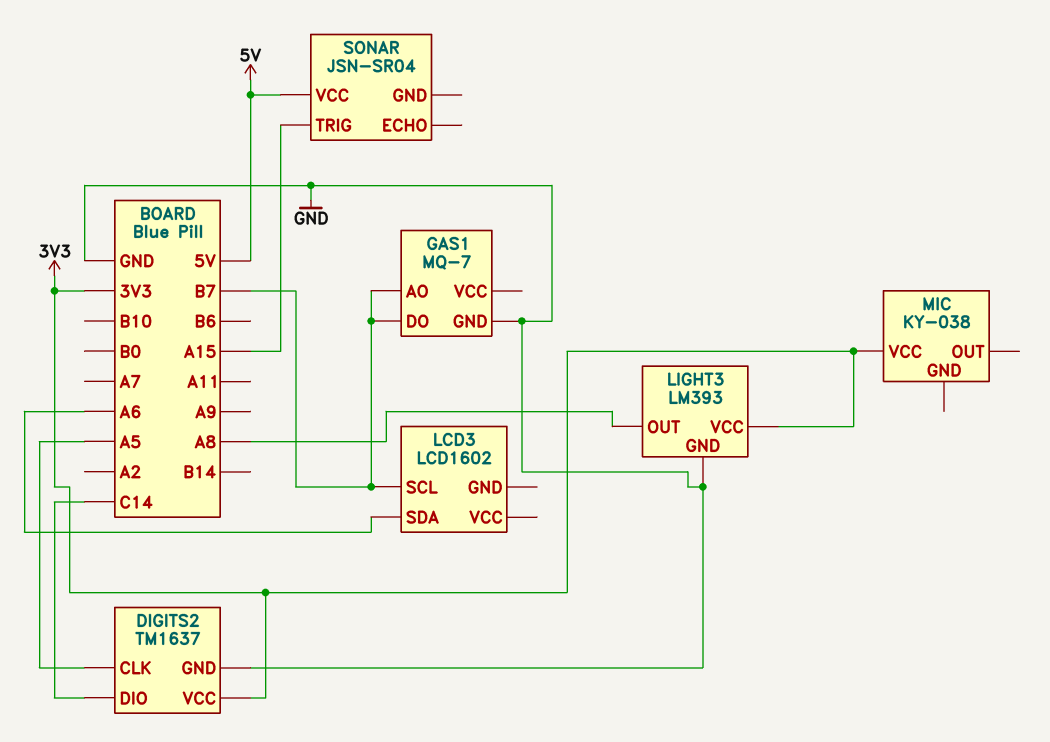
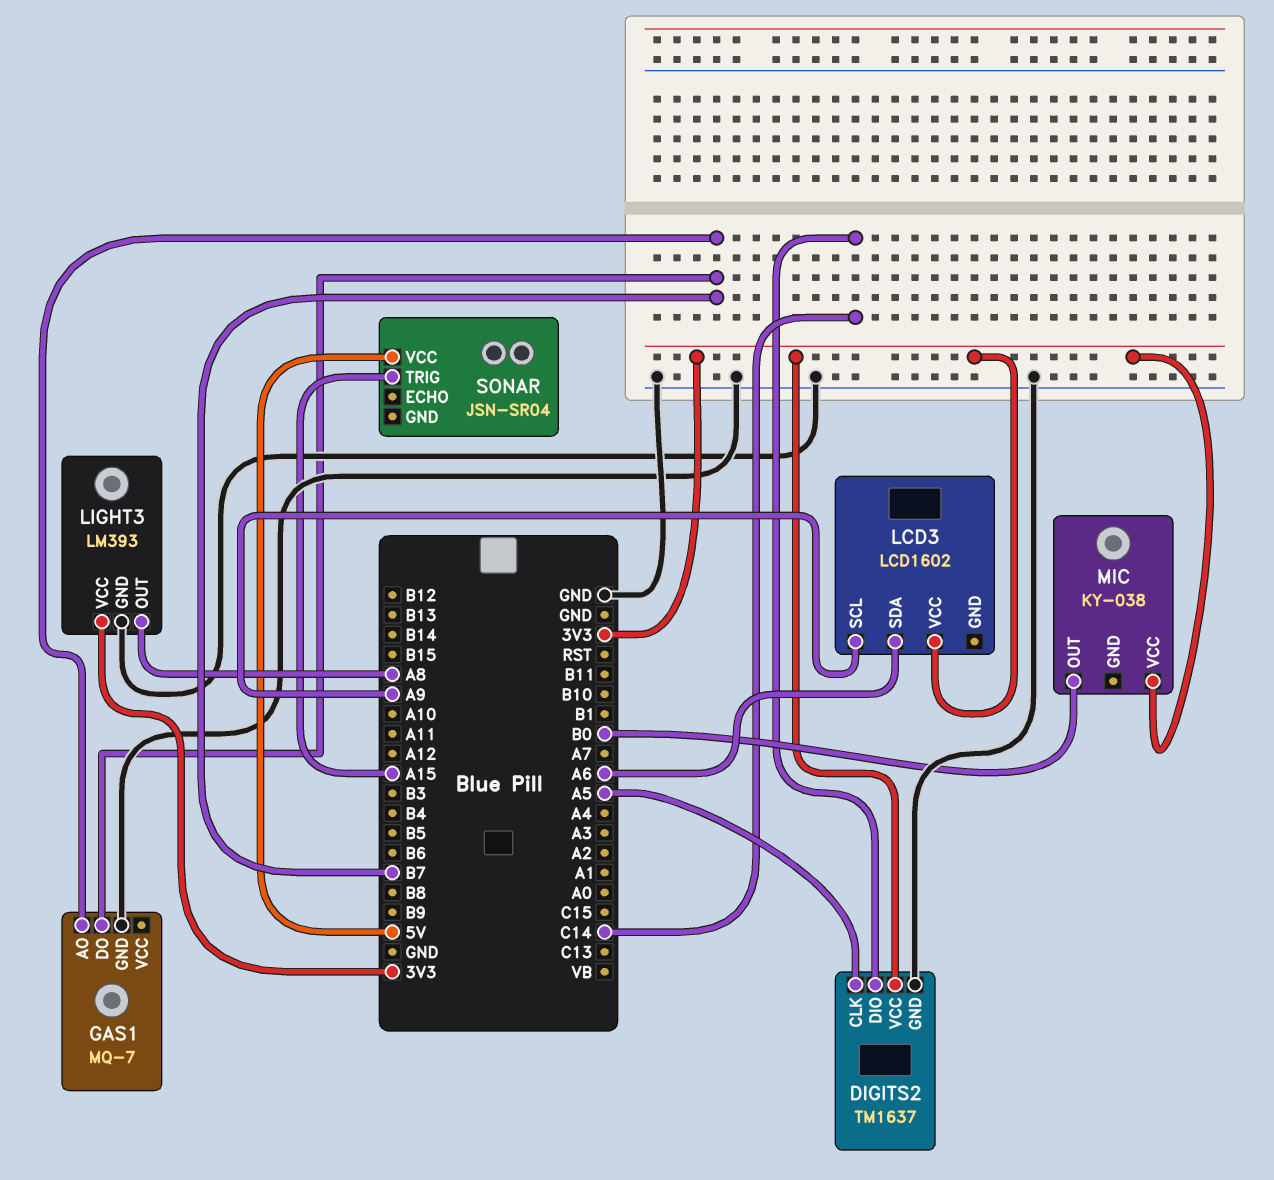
LCD3 pin SCL: B7 -> A9
LCD3 pin VCC: none -> 3V3
MIC pin OUT: none -> B0

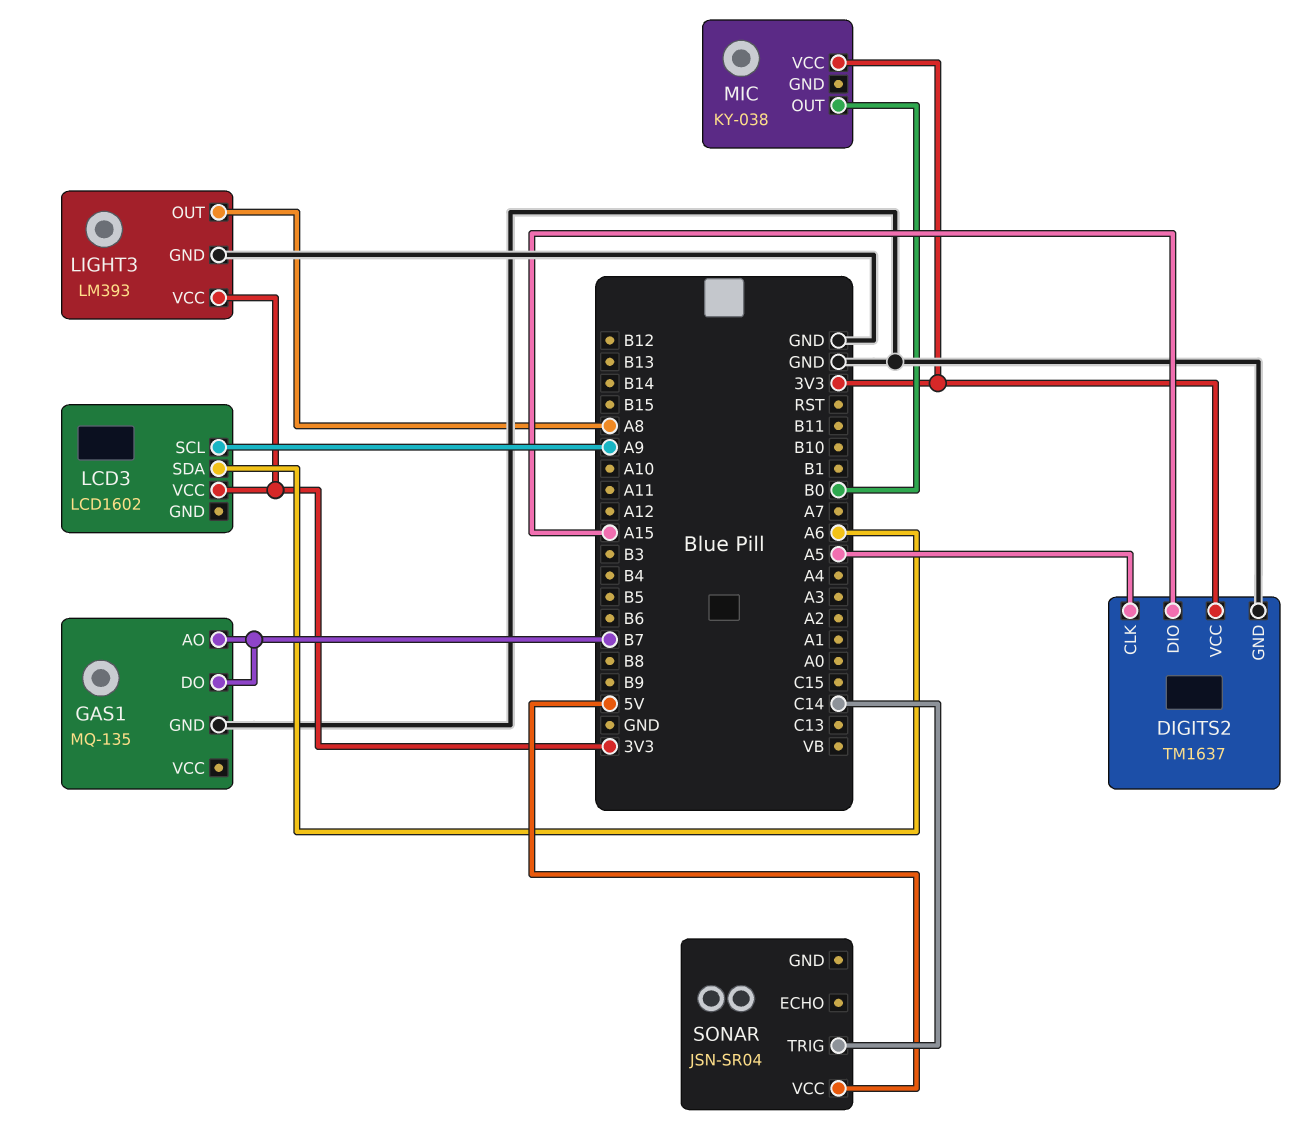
DIGITS2 pin DIO: C14 -> A15
GAS1: MQ-7 -> MQ-135
SONAR pin TRIG: A15 -> C14

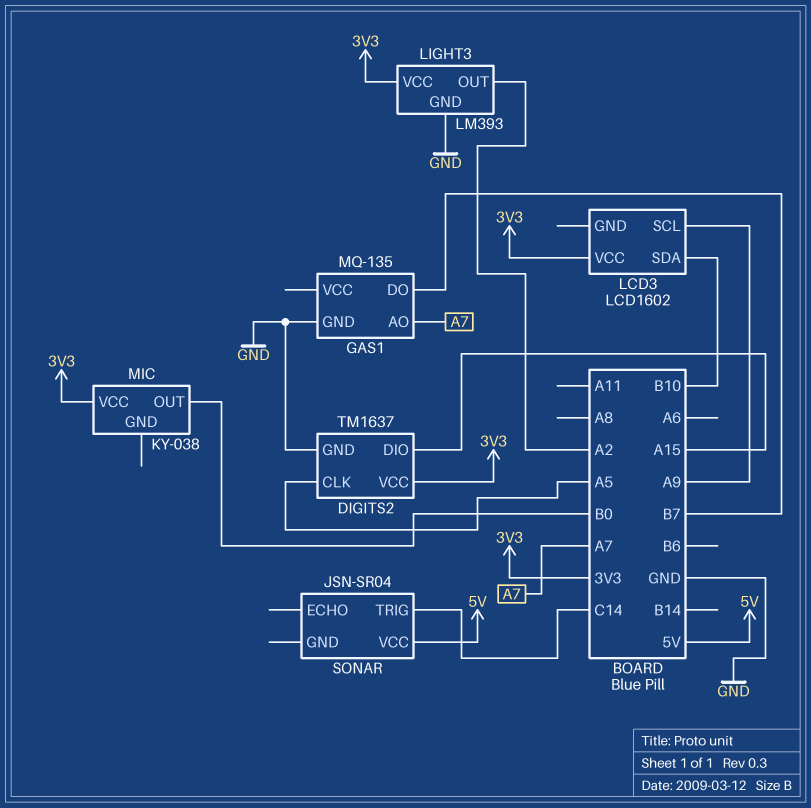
GAS1 pin AO: B7 -> A7
LCD3 pin SDA: A6 -> B10
LIGHT3 pin OUT: A8 -> A2

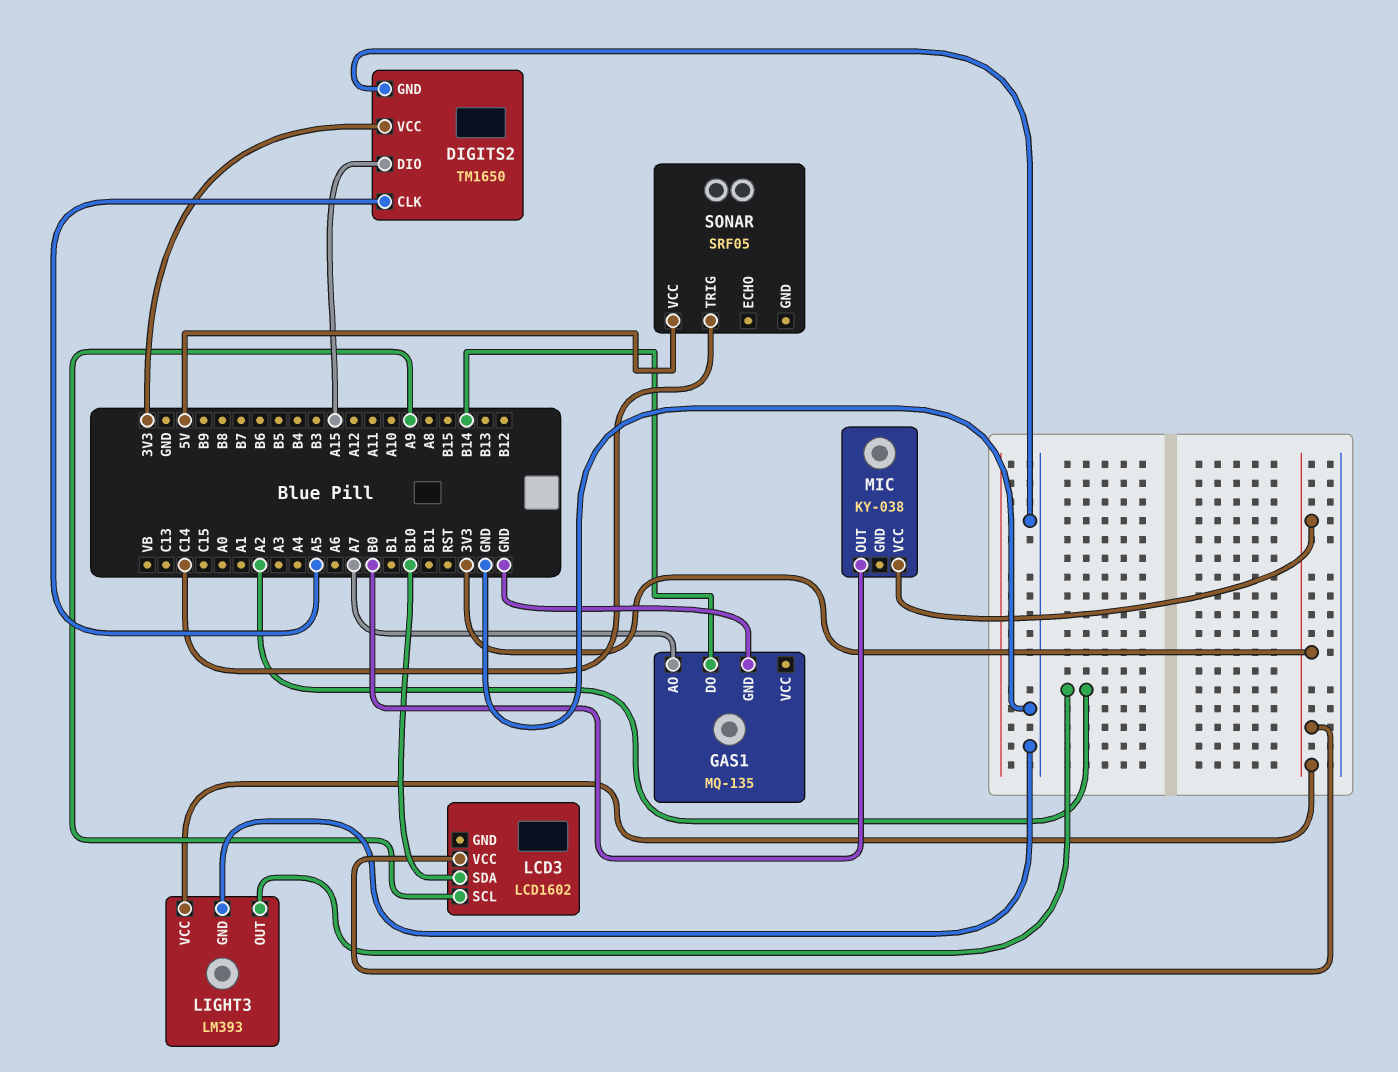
DIGITS2: TM1637 -> TM1650
GAS1 pin DO: B7 -> B14
SONAR: JSN-SR04 -> SRF05

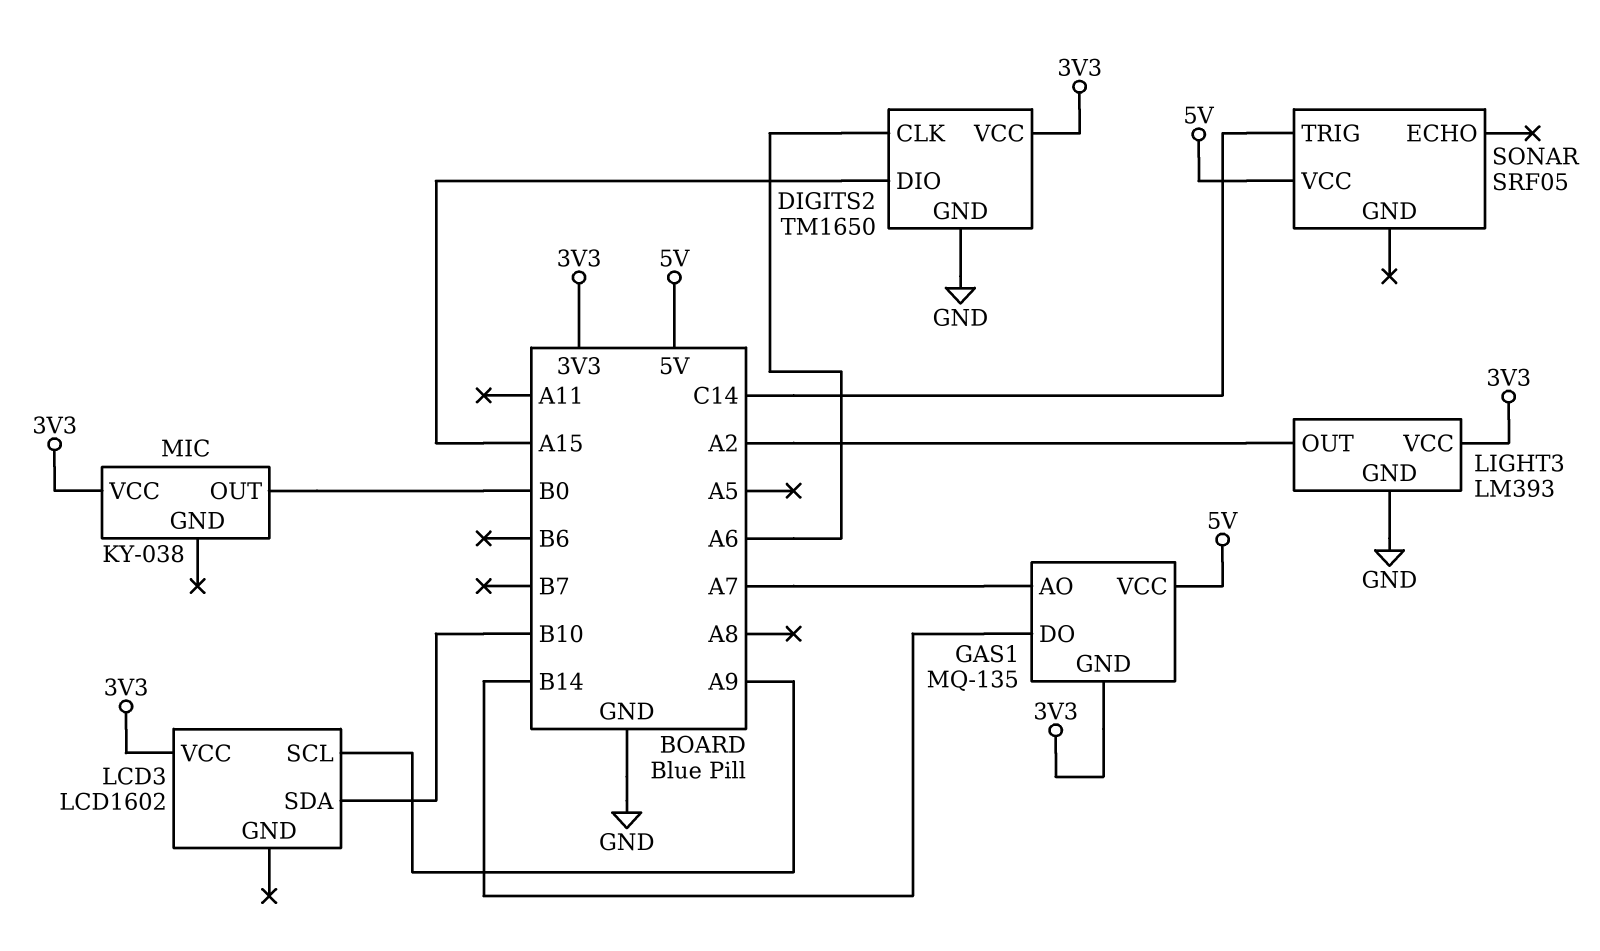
DIGITS2 pin CLK: A5 -> A6
GAS1 pin GND: GND -> 3V3
GAS1 pin VCC: none -> 5V

